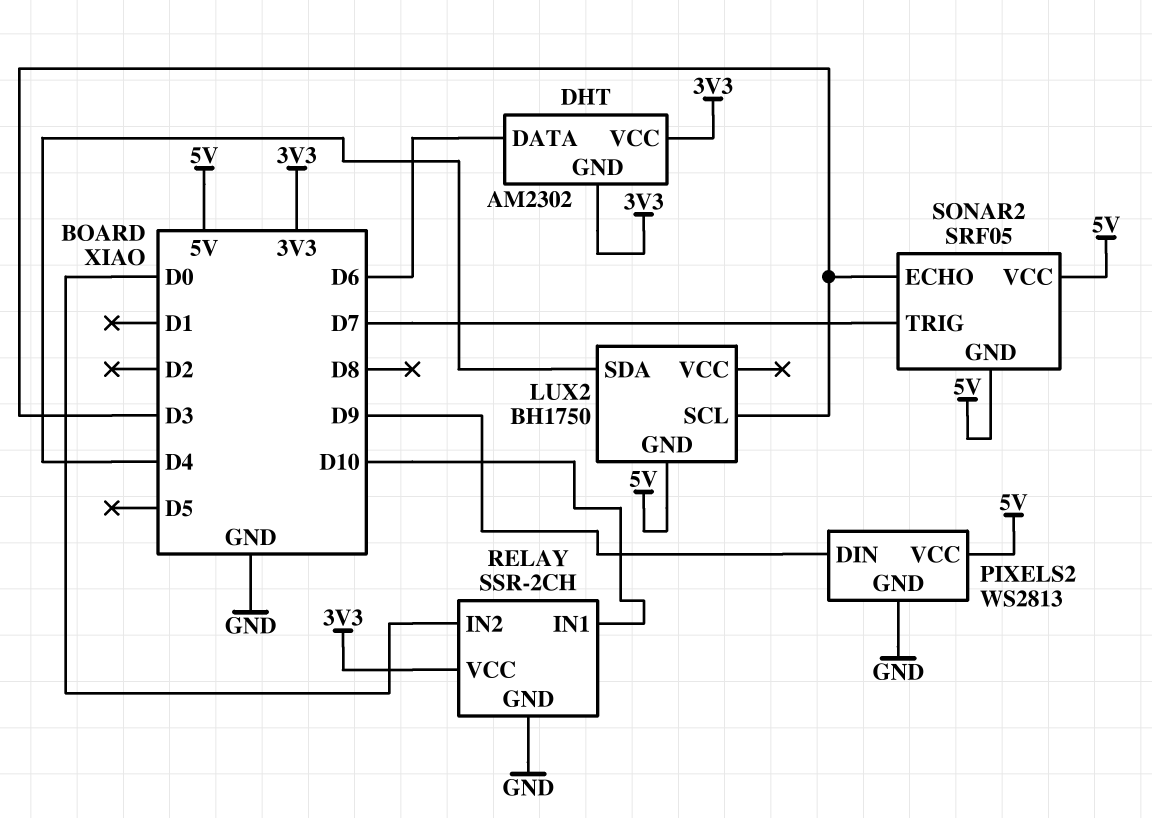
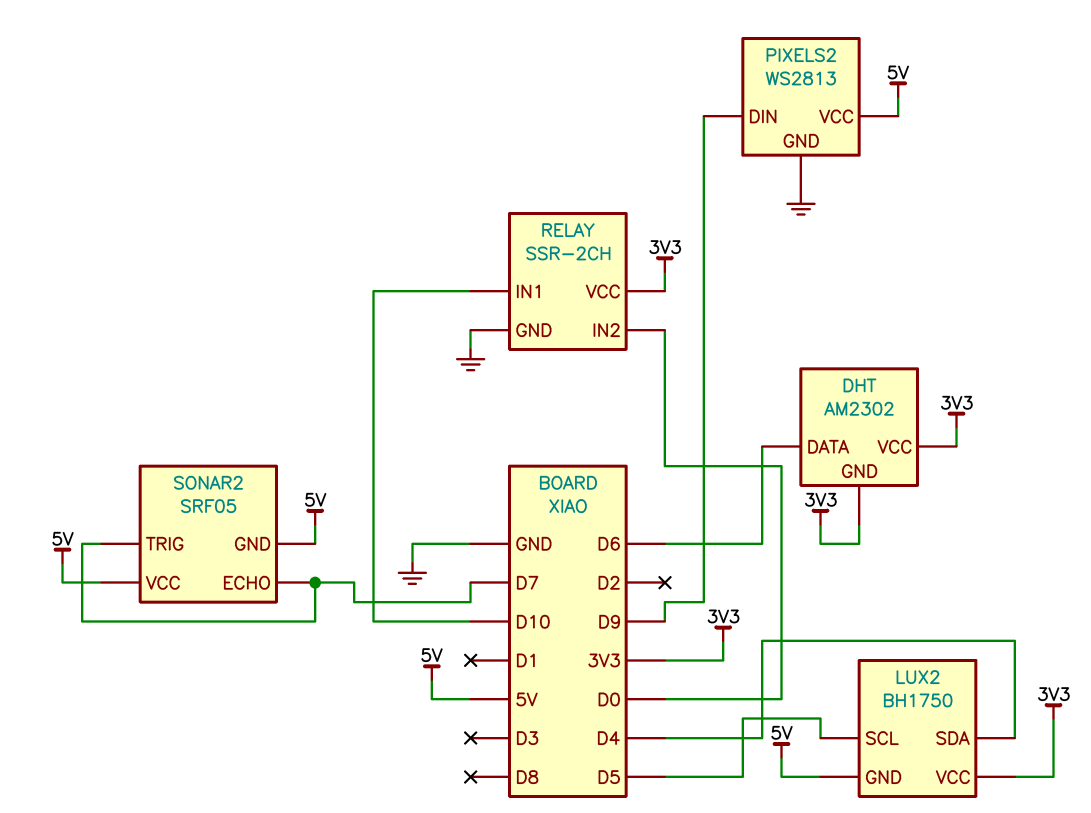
LUX2 pin SCL: D3 -> D5
LUX2 pin VCC: none -> 3V3
SONAR2 pin ECHO: D3 -> D7

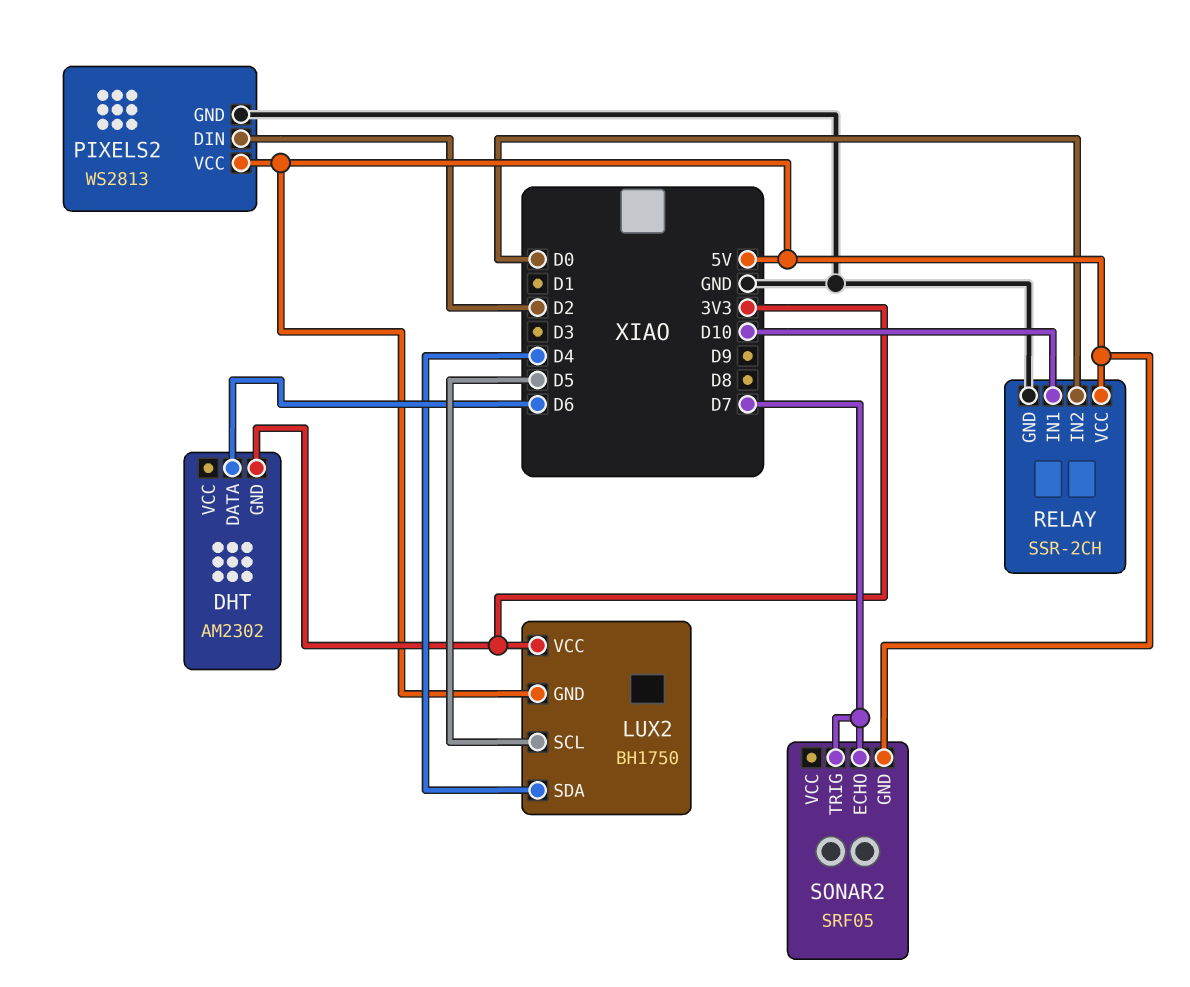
DHT pin VCC: 3V3 -> none
PIXELS2 pin DIN: D9 -> D2
RELAY pin VCC: 3V3 -> 5V
SONAR2 pin VCC: 5V -> none

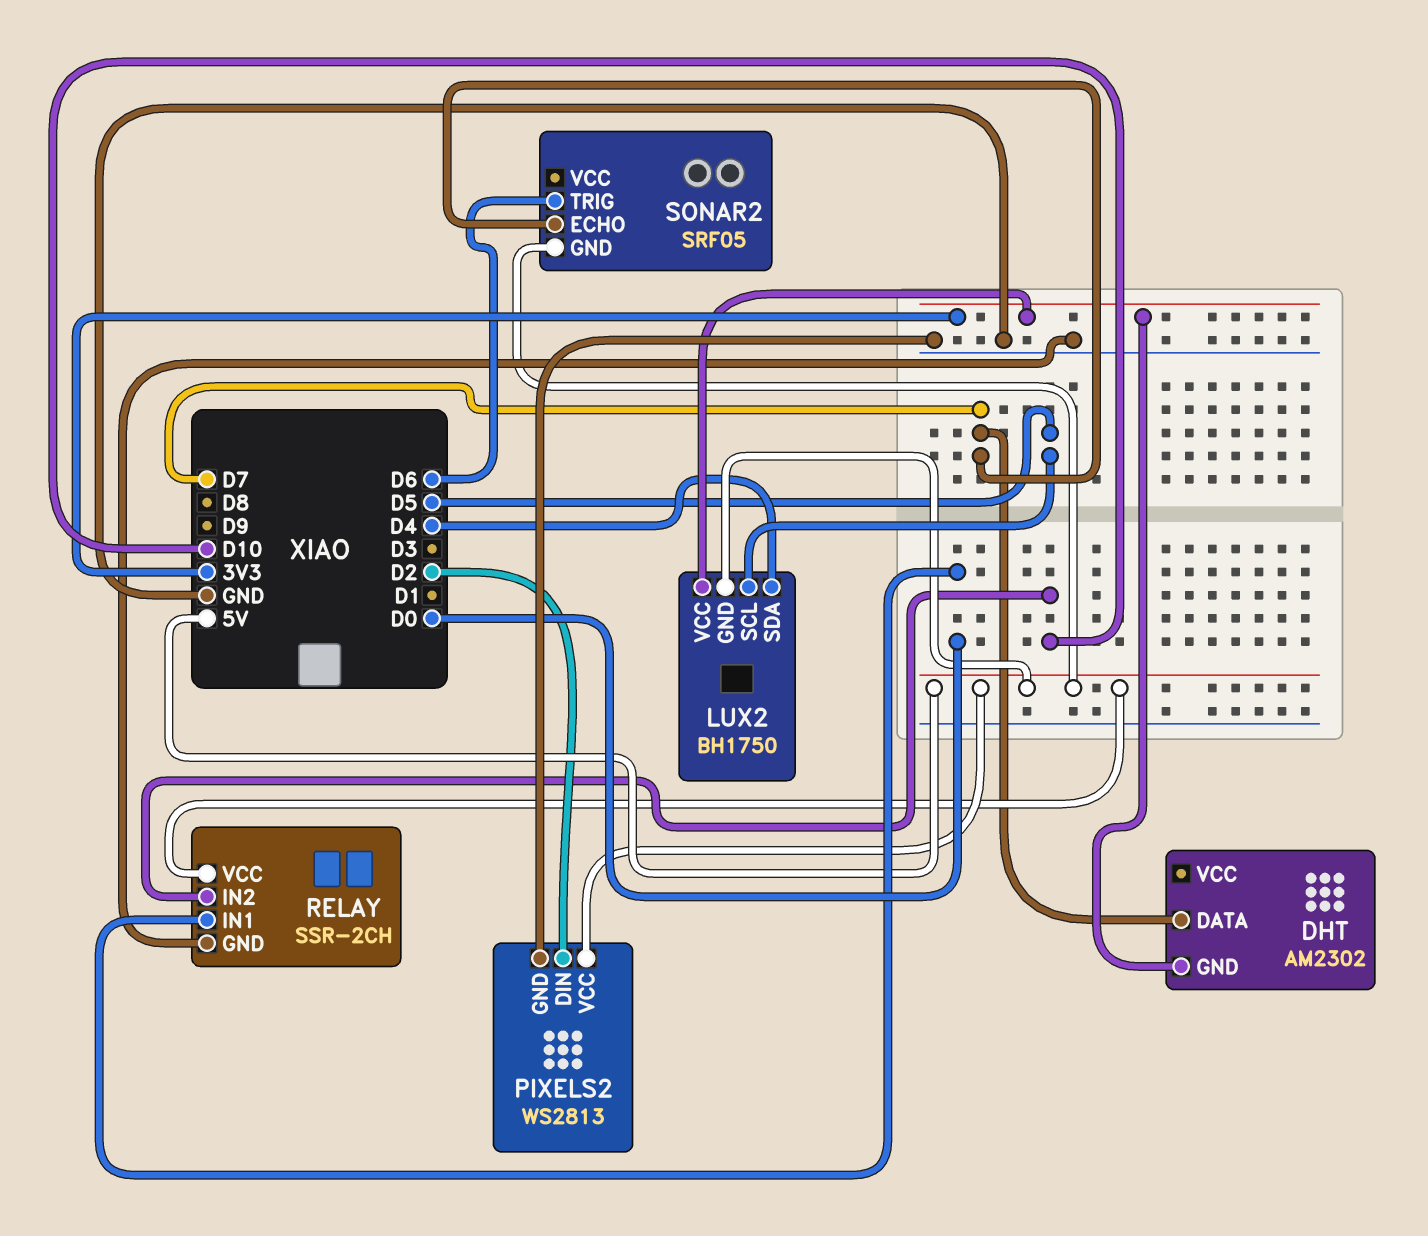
DHT pin DATA: D6 -> D7
RELAY pin IN1: D10 -> D0
RELAY pin IN2: D0 -> D10
SONAR2 pin TRIG: D7 -> D6

